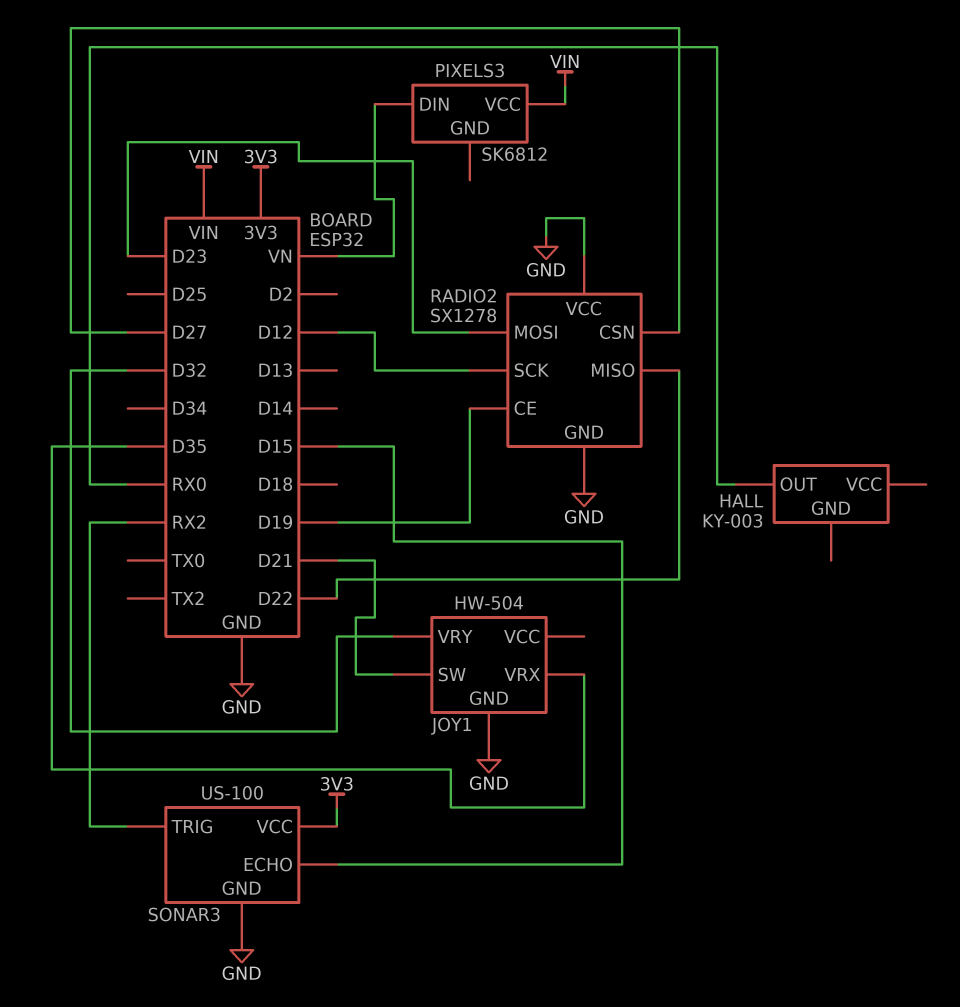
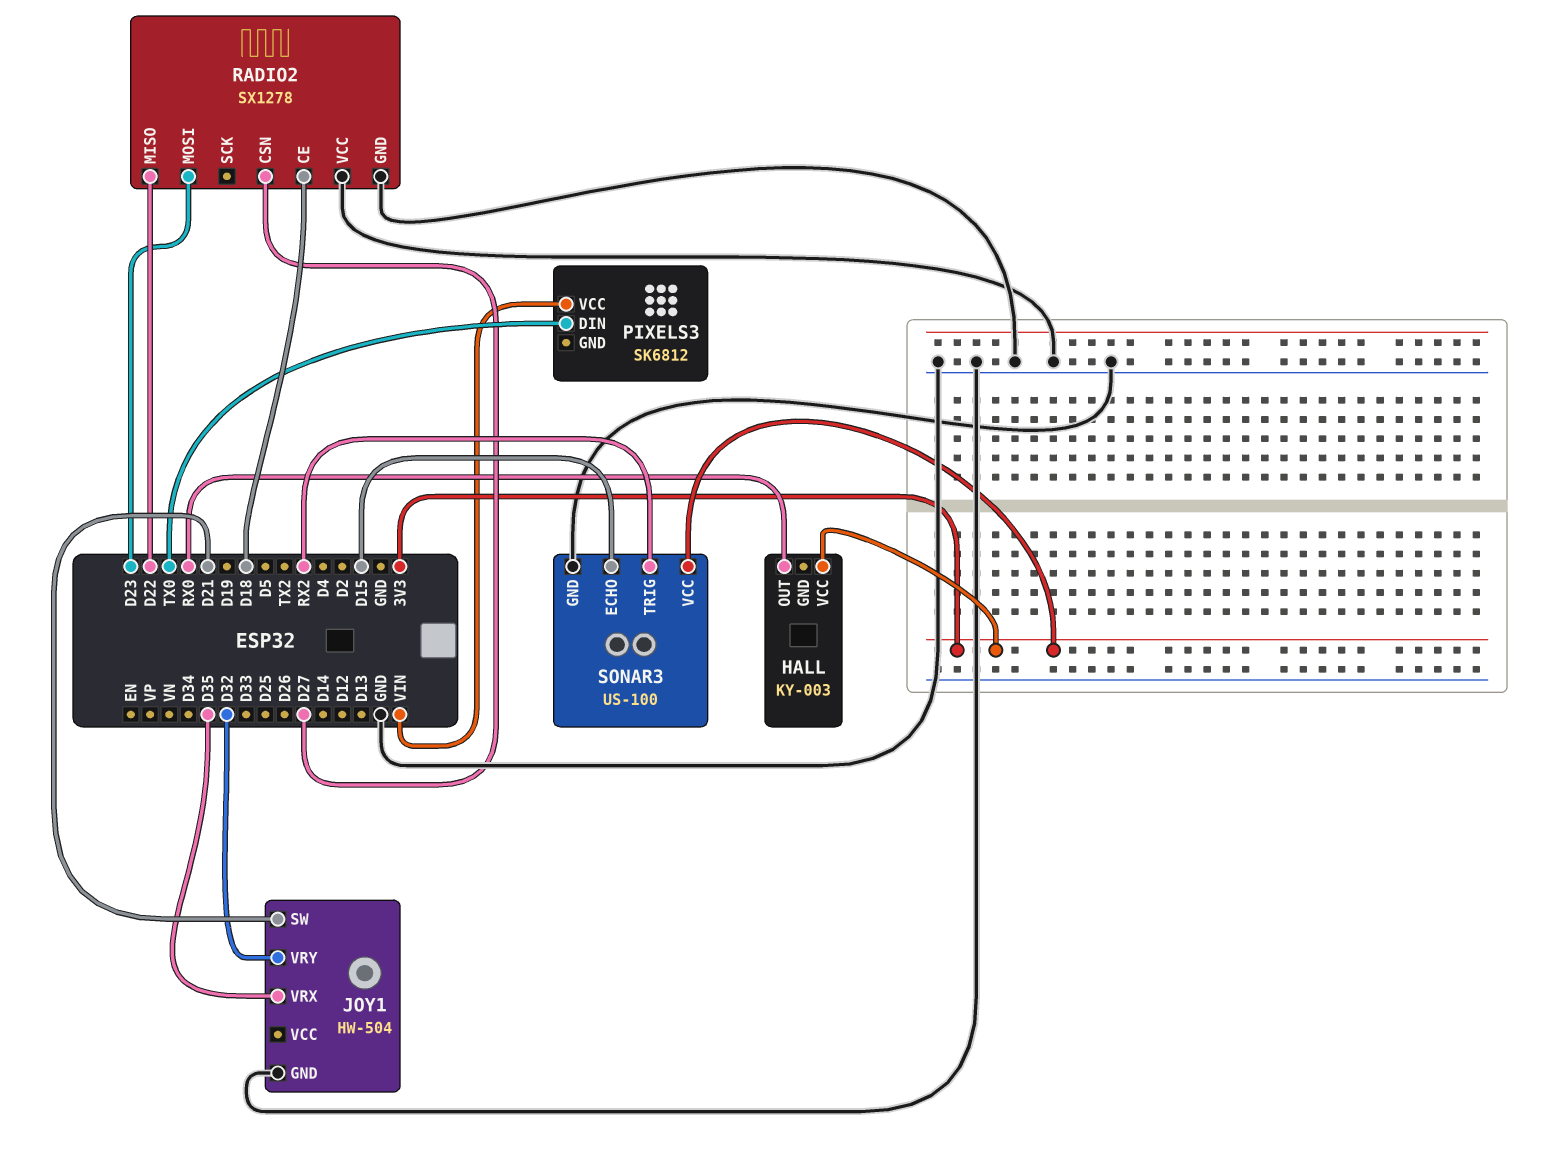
HALL pin VCC: none -> 3V3
PIXELS3 pin DIN: VN -> TX0
RADIO2 pin CE: D19 -> D18
RADIO2 pin SCK: D12 -> none

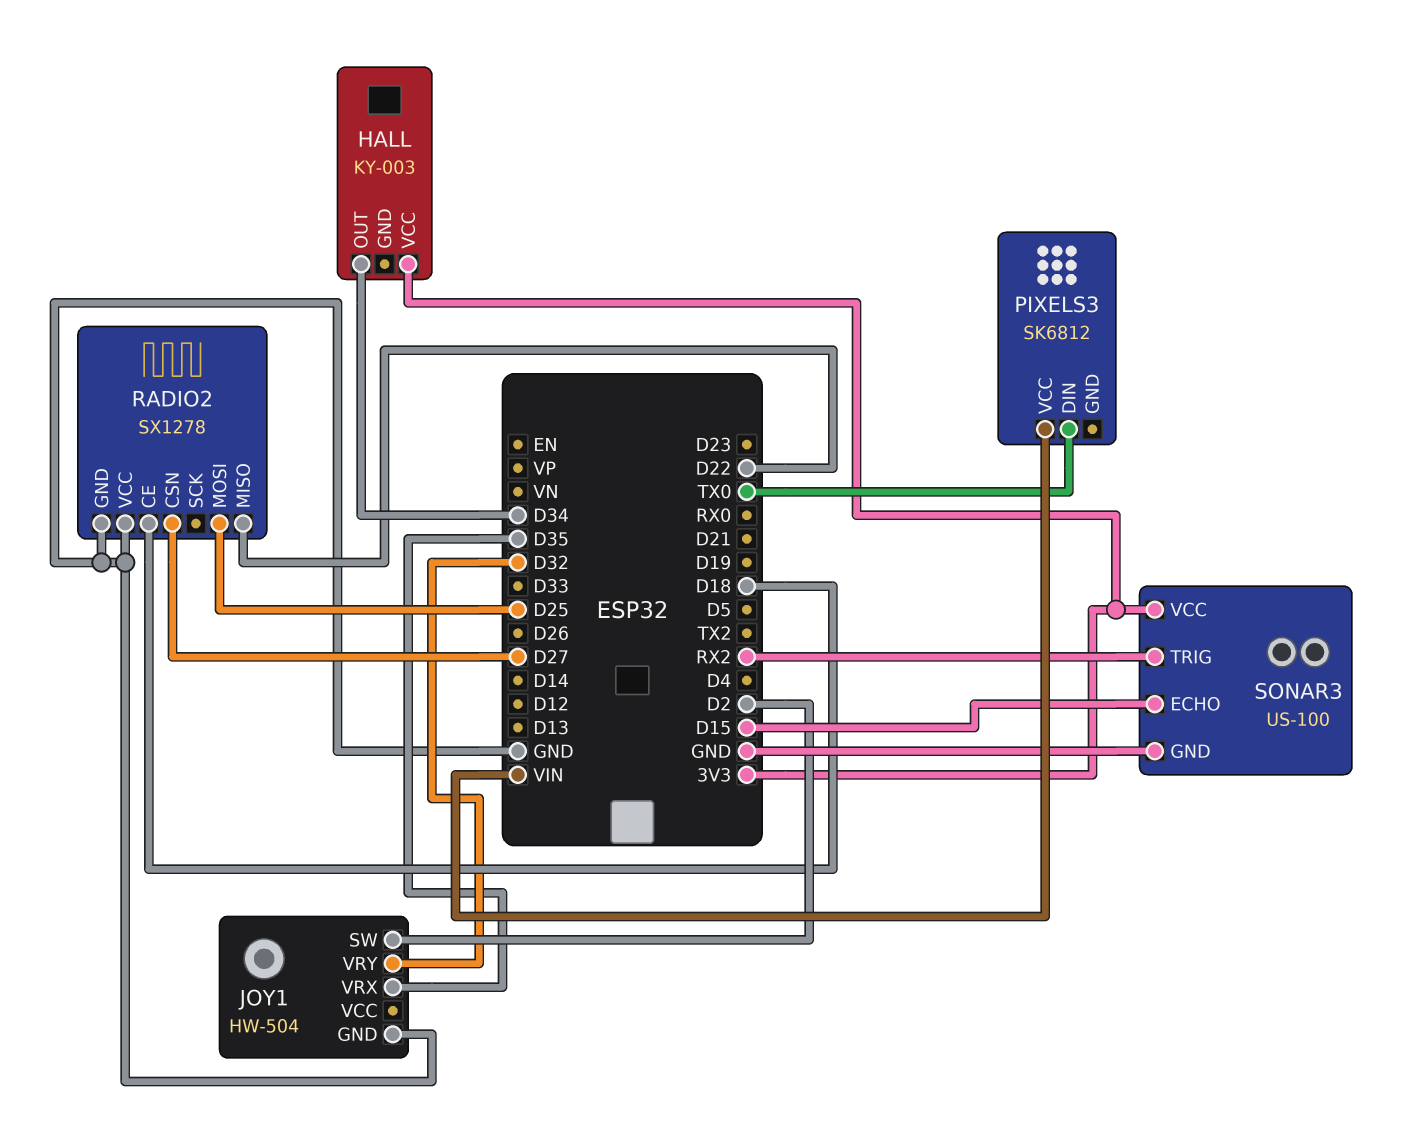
HALL pin OUT: RX0 -> D34
JOY1 pin SW: D21 -> D2
RADIO2 pin MOSI: D23 -> D25

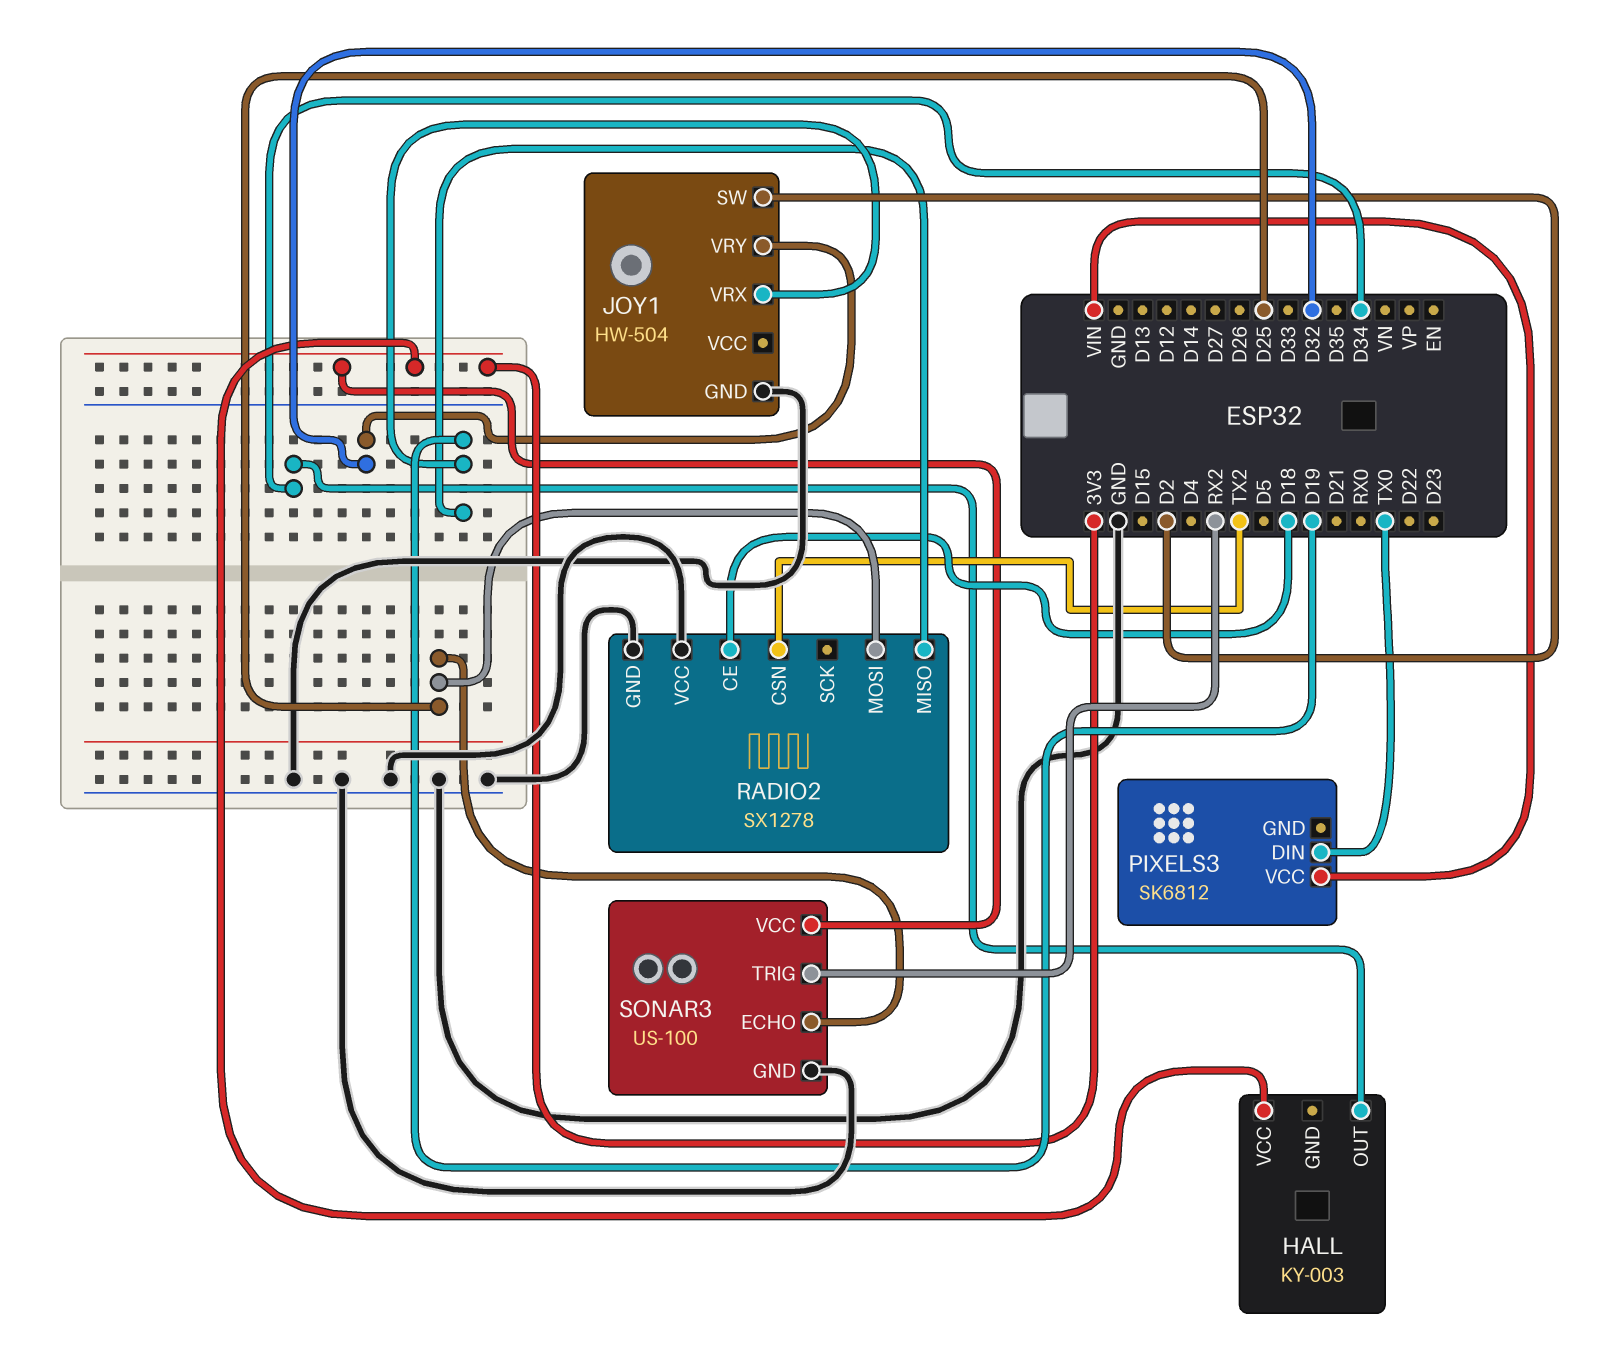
JOY1 pin VRX: D35 -> D19
RADIO2 pin CSN: D27 -> TX2
RADIO2 pin MISO: D22 -> D19
SONAR3 pin ECHO: D15 -> D25

